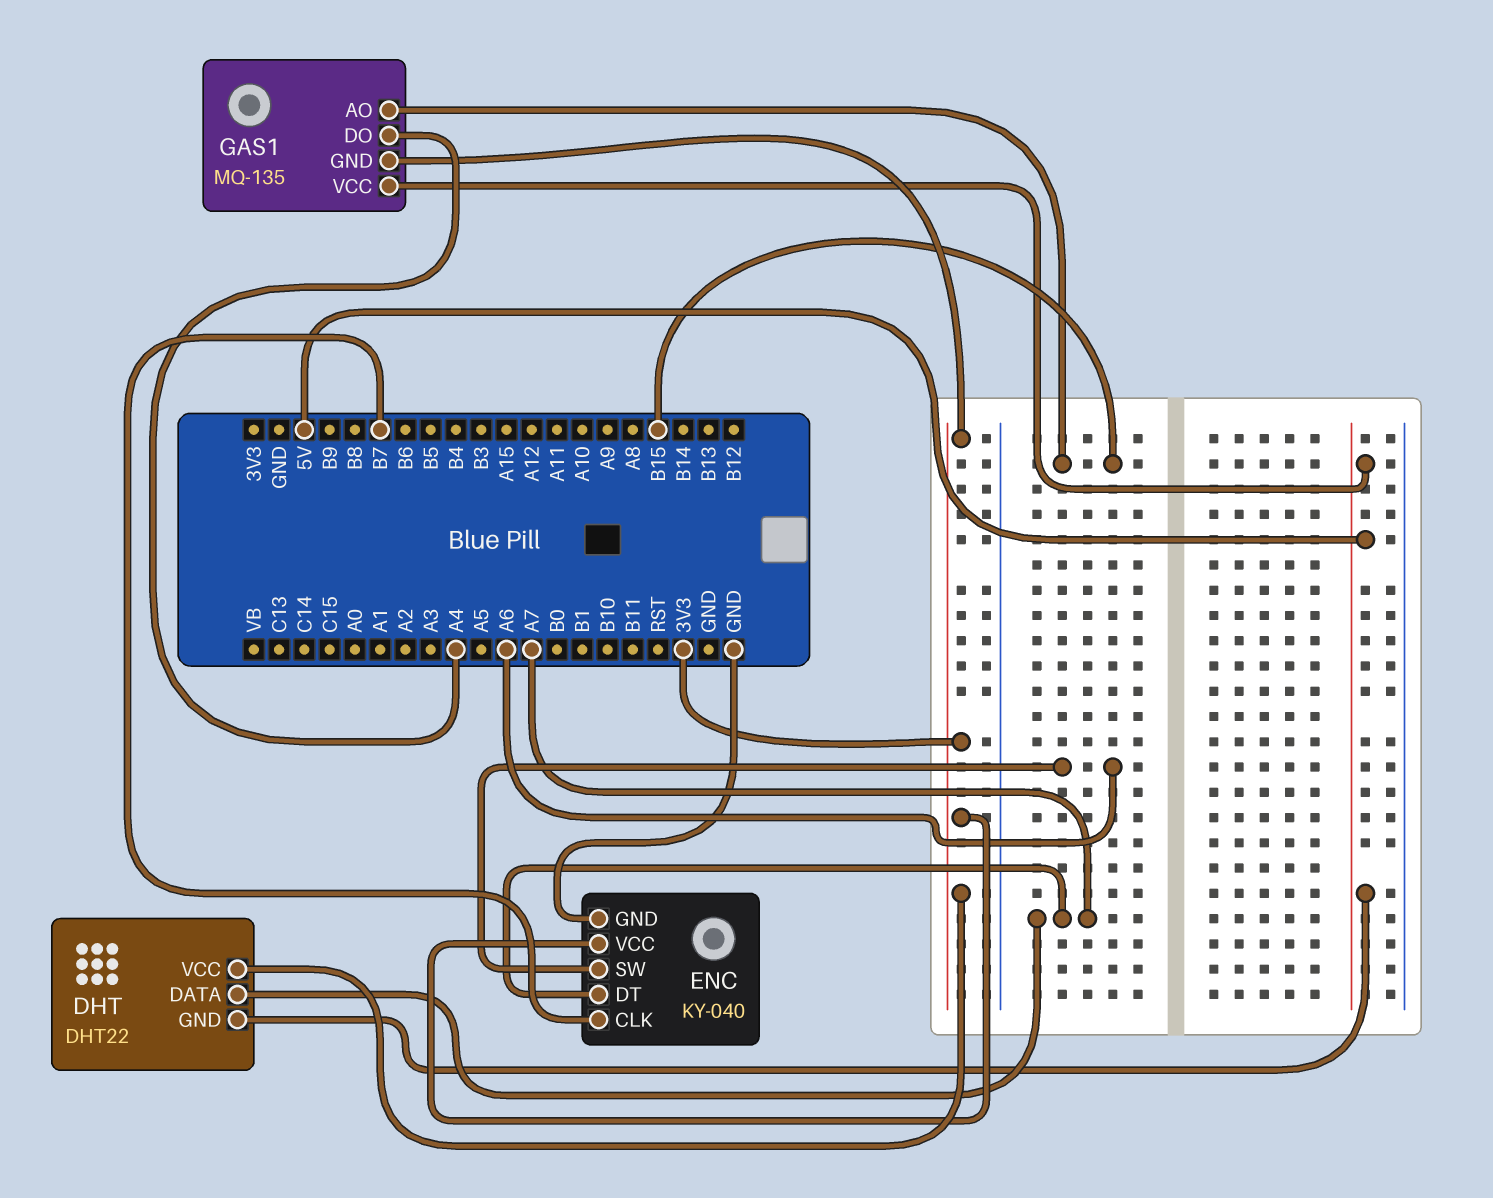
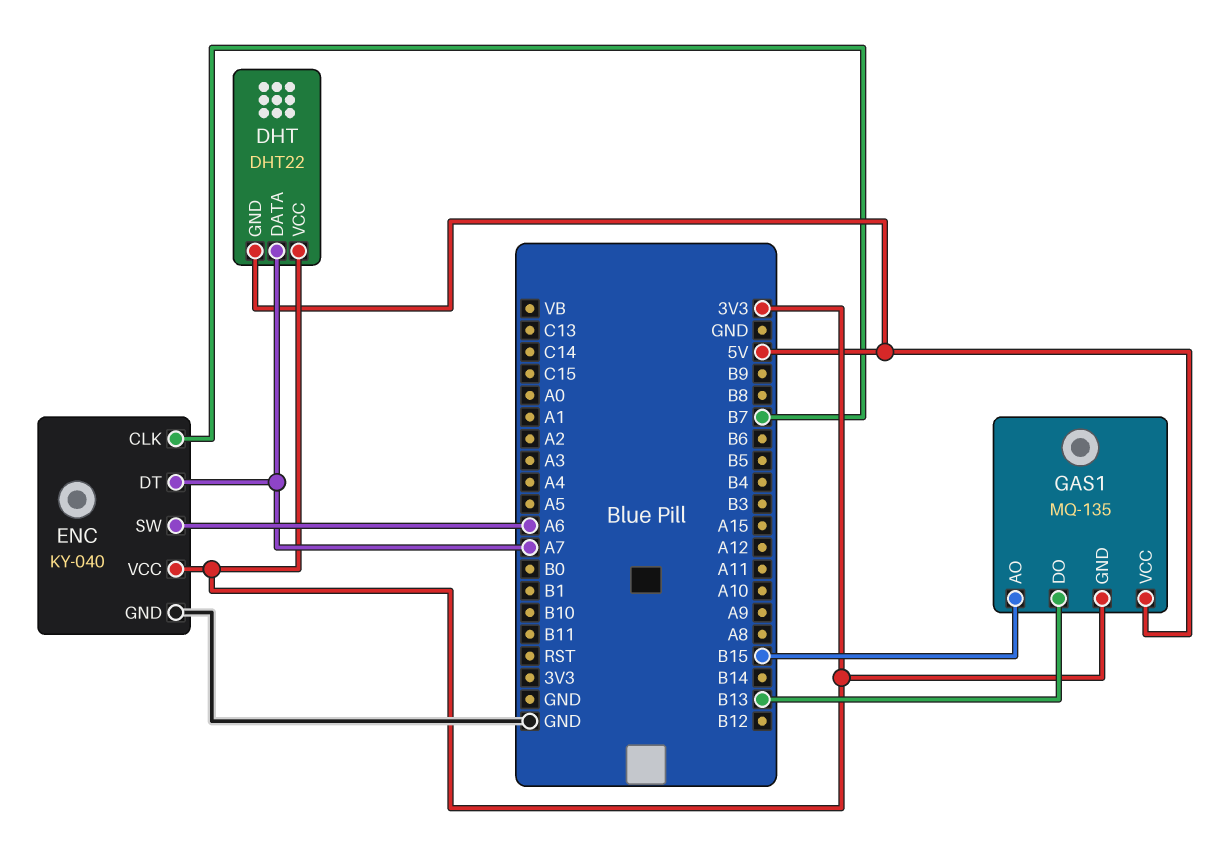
GAS1 pin DO: A4 -> B13

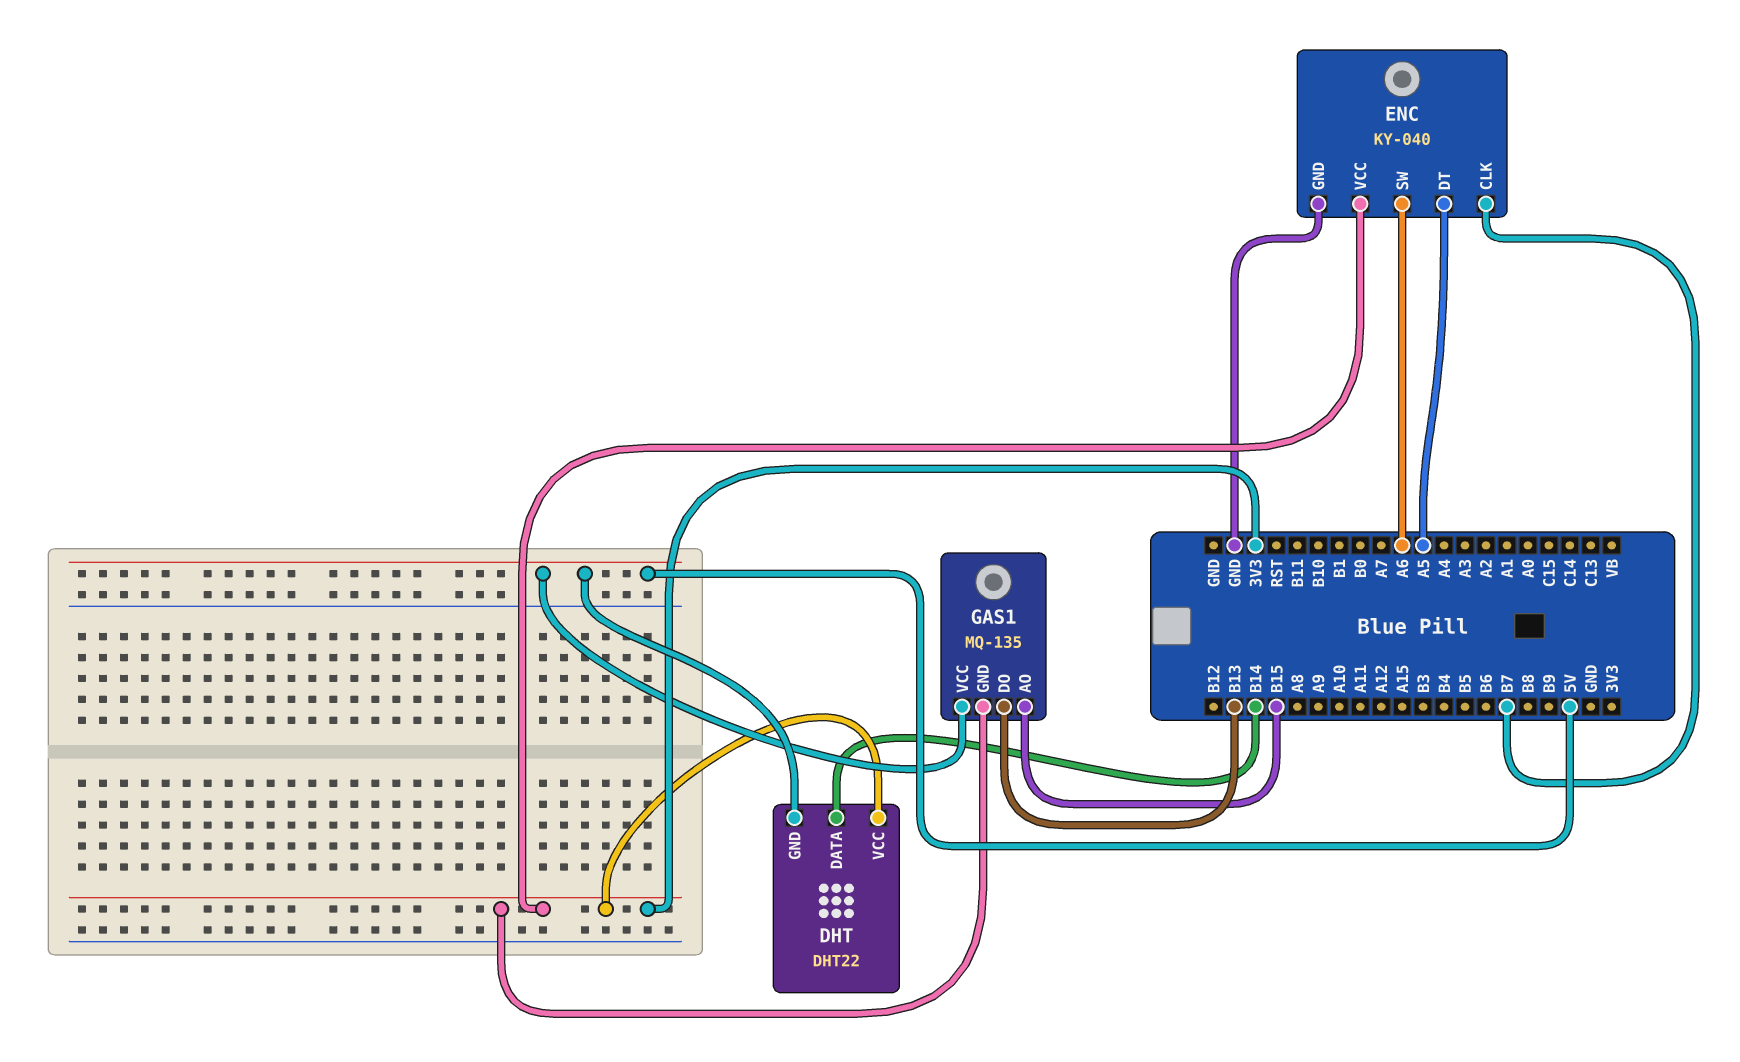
DHT pin DATA: A7 -> B14
ENC pin DT: A7 -> A5

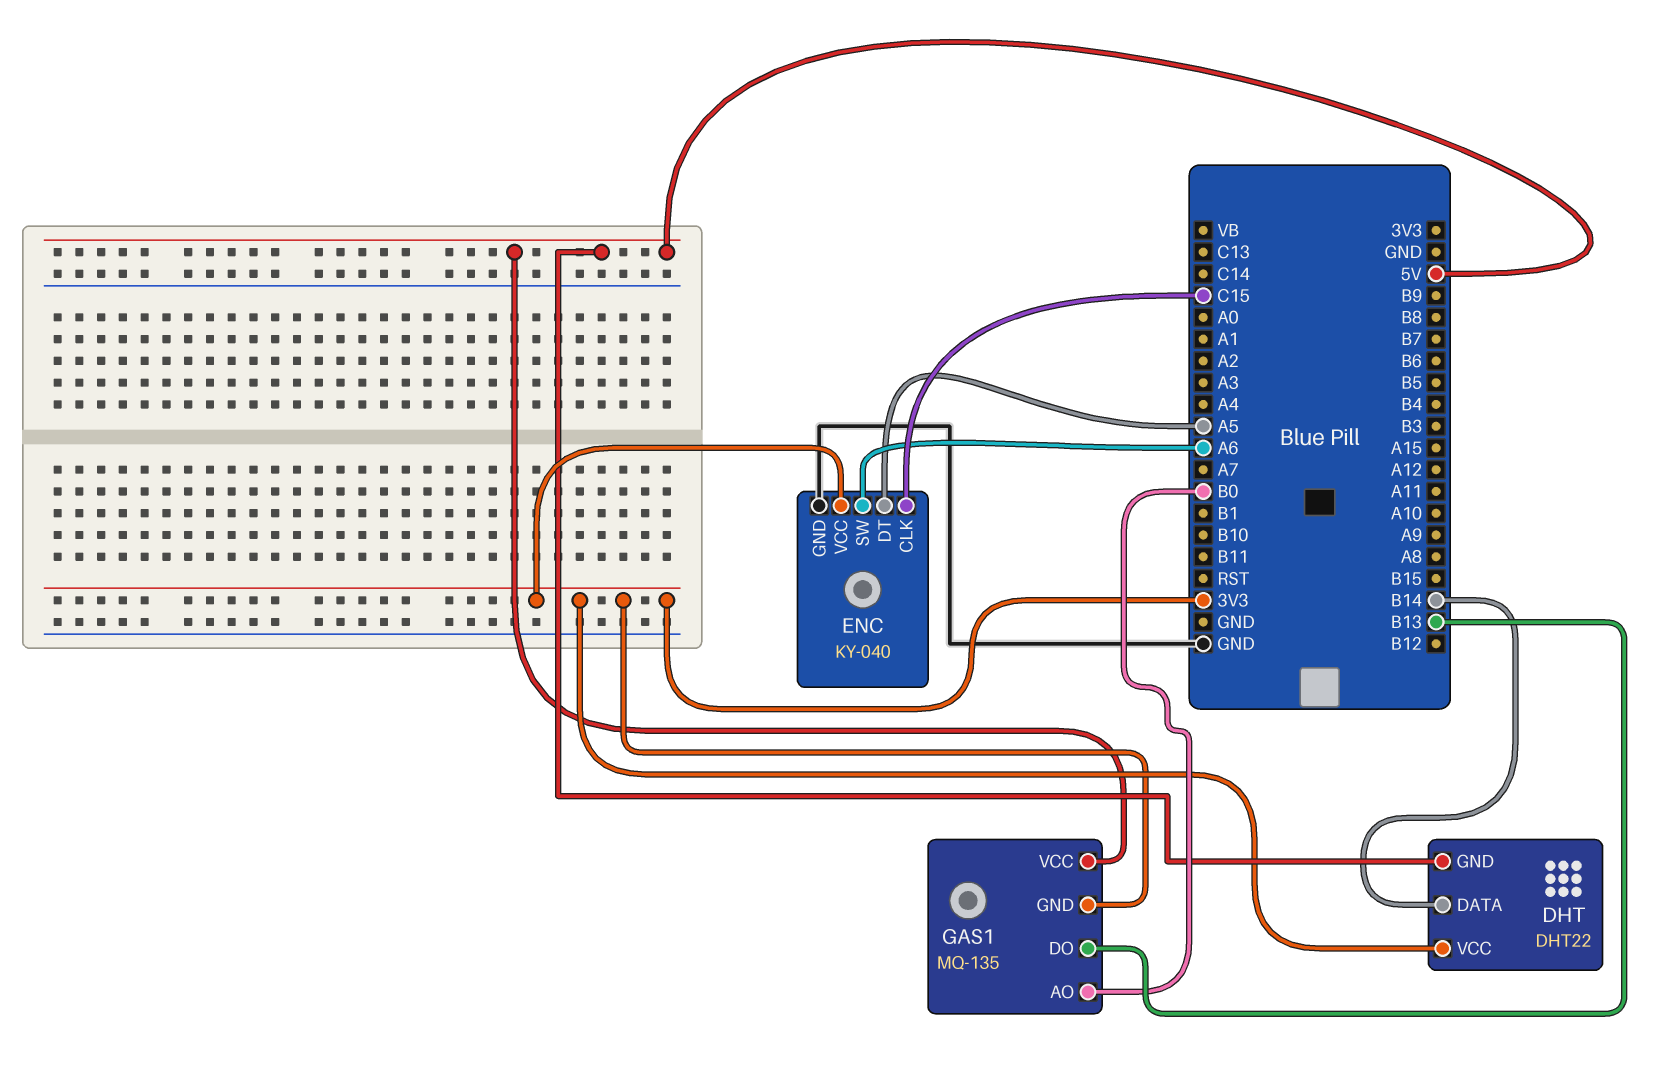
ENC pin CLK: B7 -> C15
GAS1 pin AO: B15 -> B0

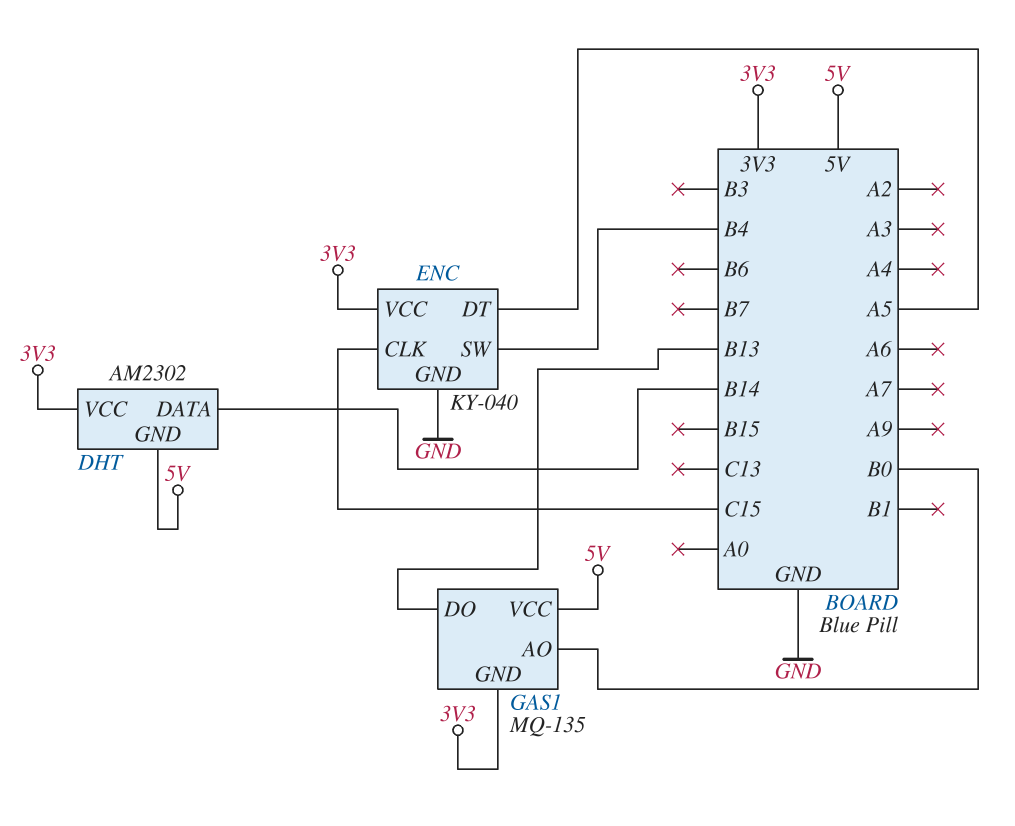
DHT: DHT22 -> AM2302
ENC pin SW: A6 -> B4

